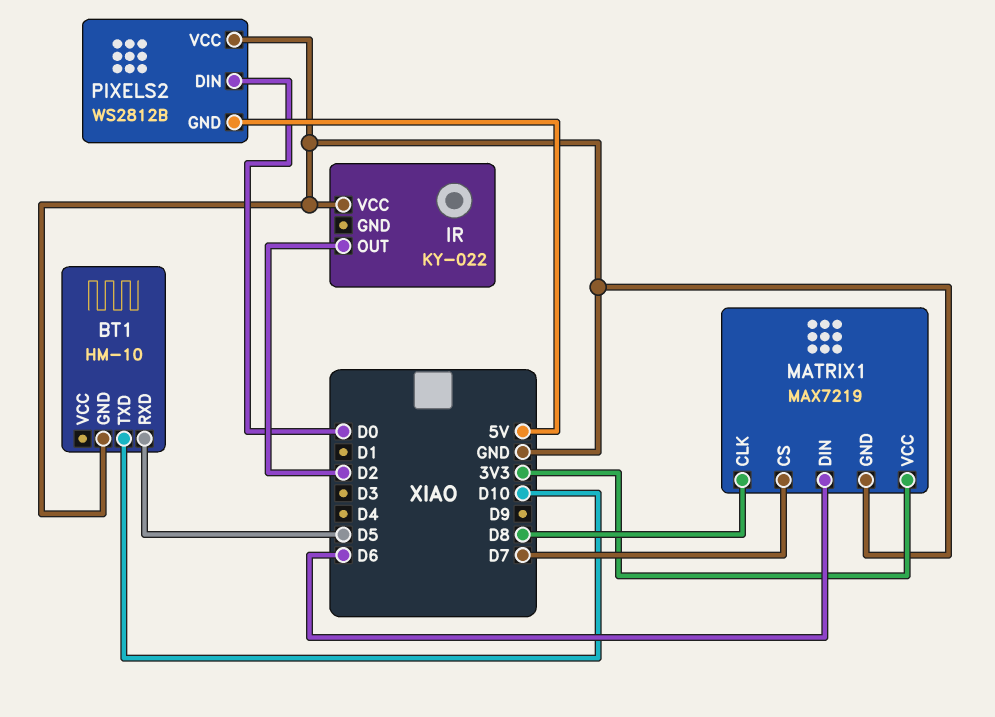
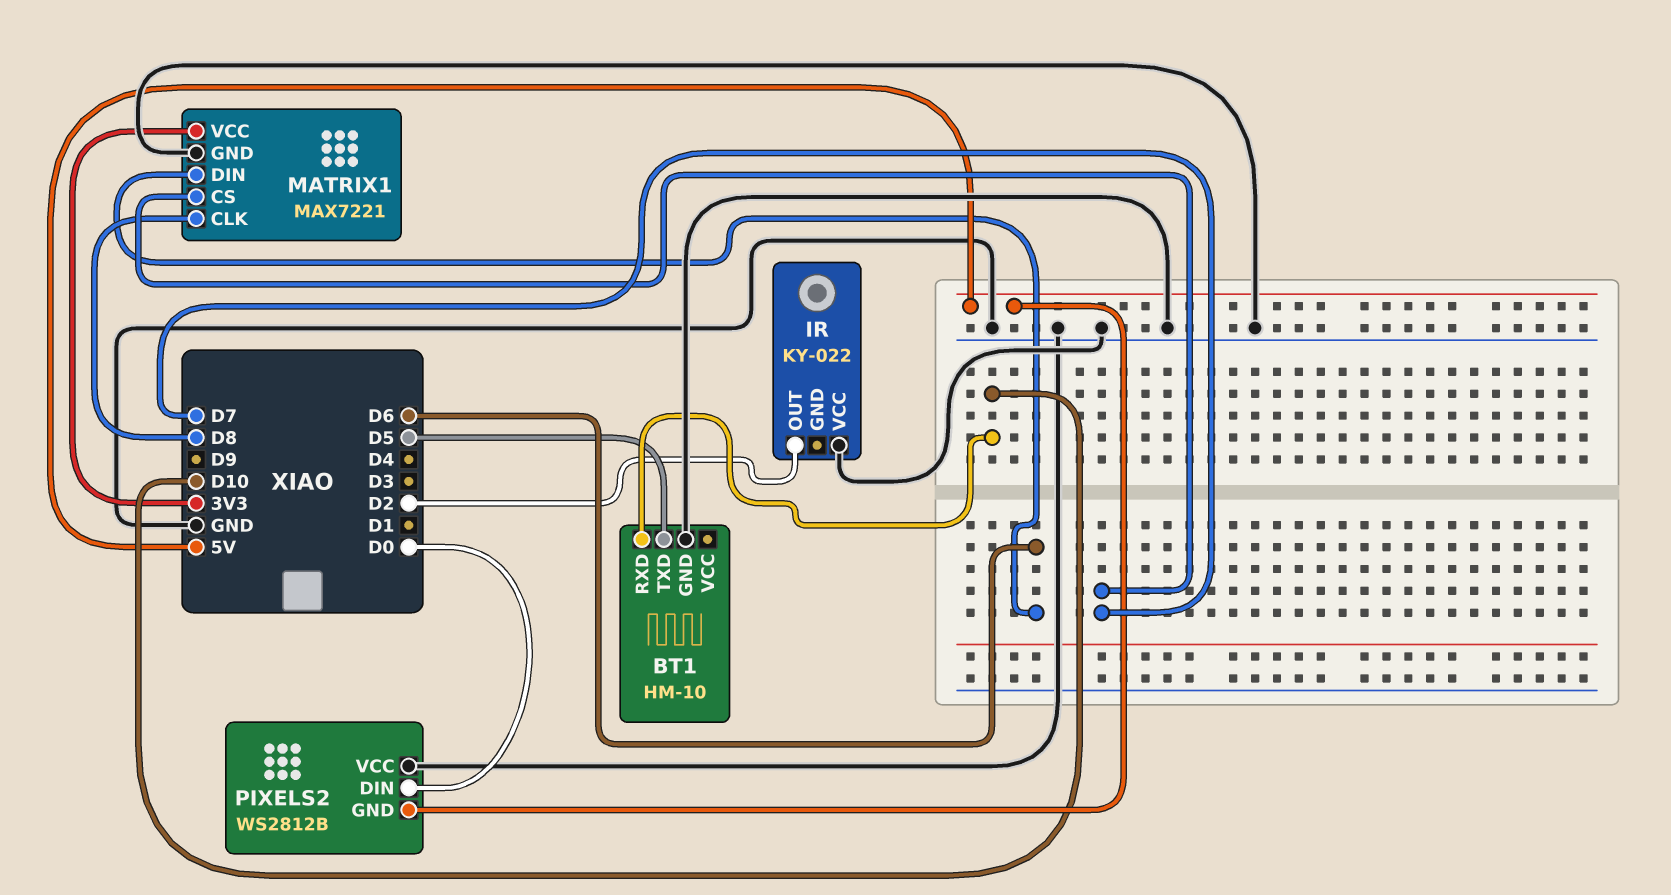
BT1 pin RXD: D5 -> D10
BT1 pin TXD: D10 -> D5
MATRIX1: MAX7219 -> MAX7221

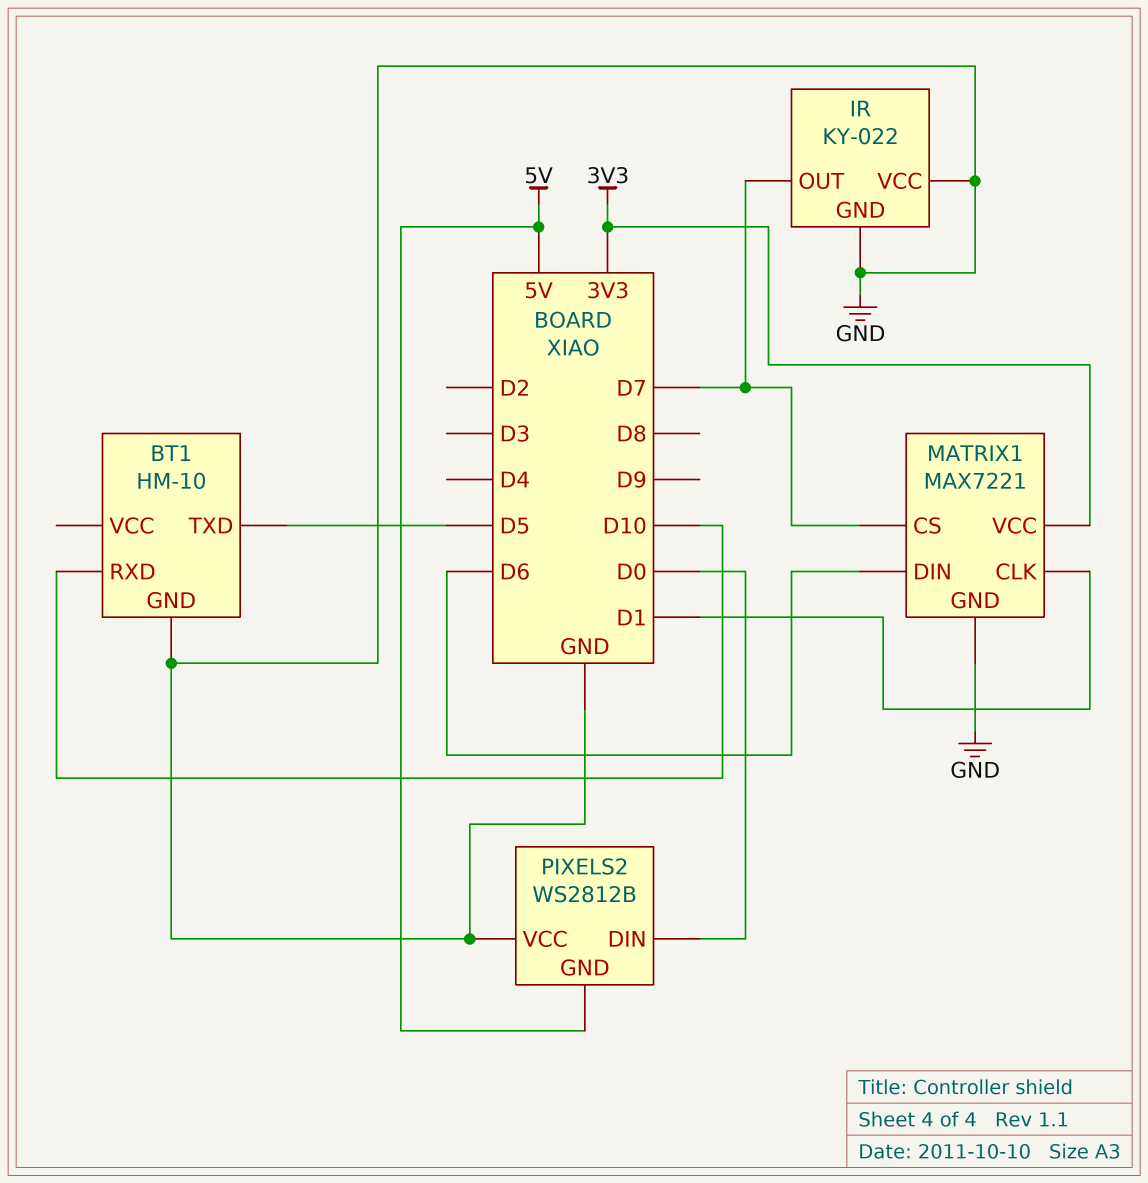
IR pin GND: none -> GND
IR pin OUT: D2 -> D7
MATRIX1 pin CLK: D8 -> D1

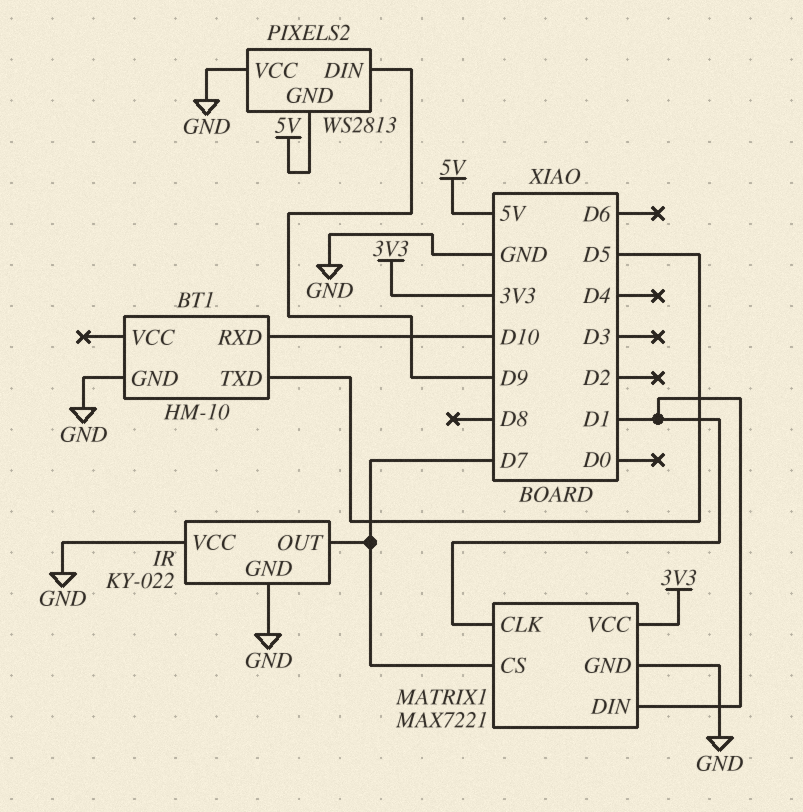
MATRIX1 pin DIN: D6 -> D1
PIXELS2: WS2812B -> WS2813
PIXELS2 pin DIN: D0 -> D9

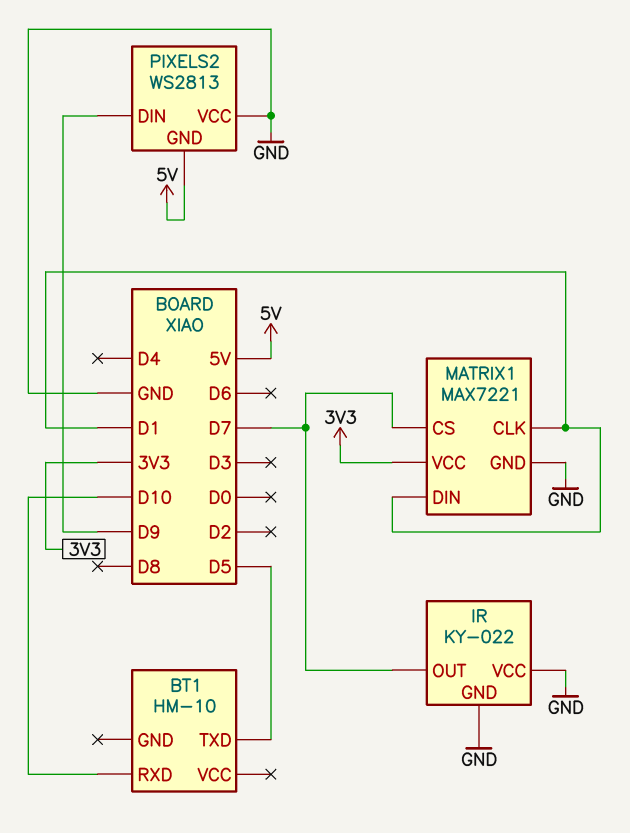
BT1 pin GND: GND -> none

